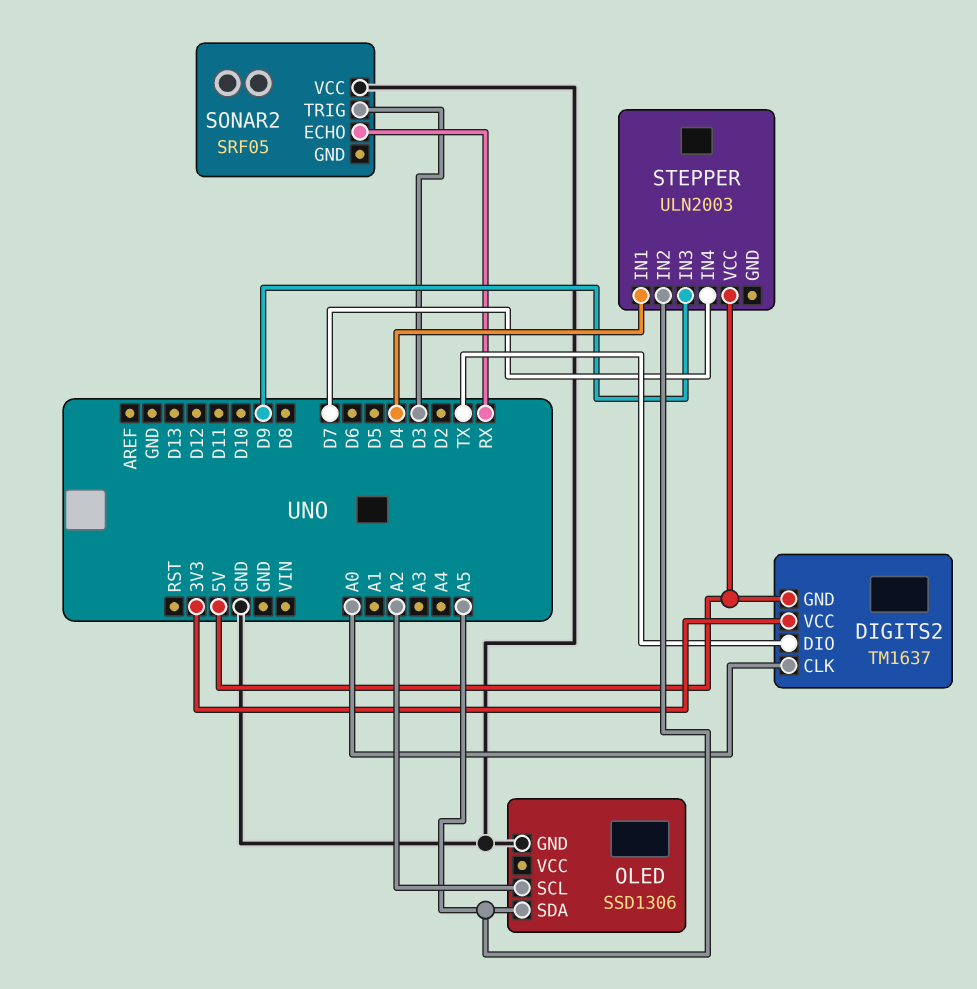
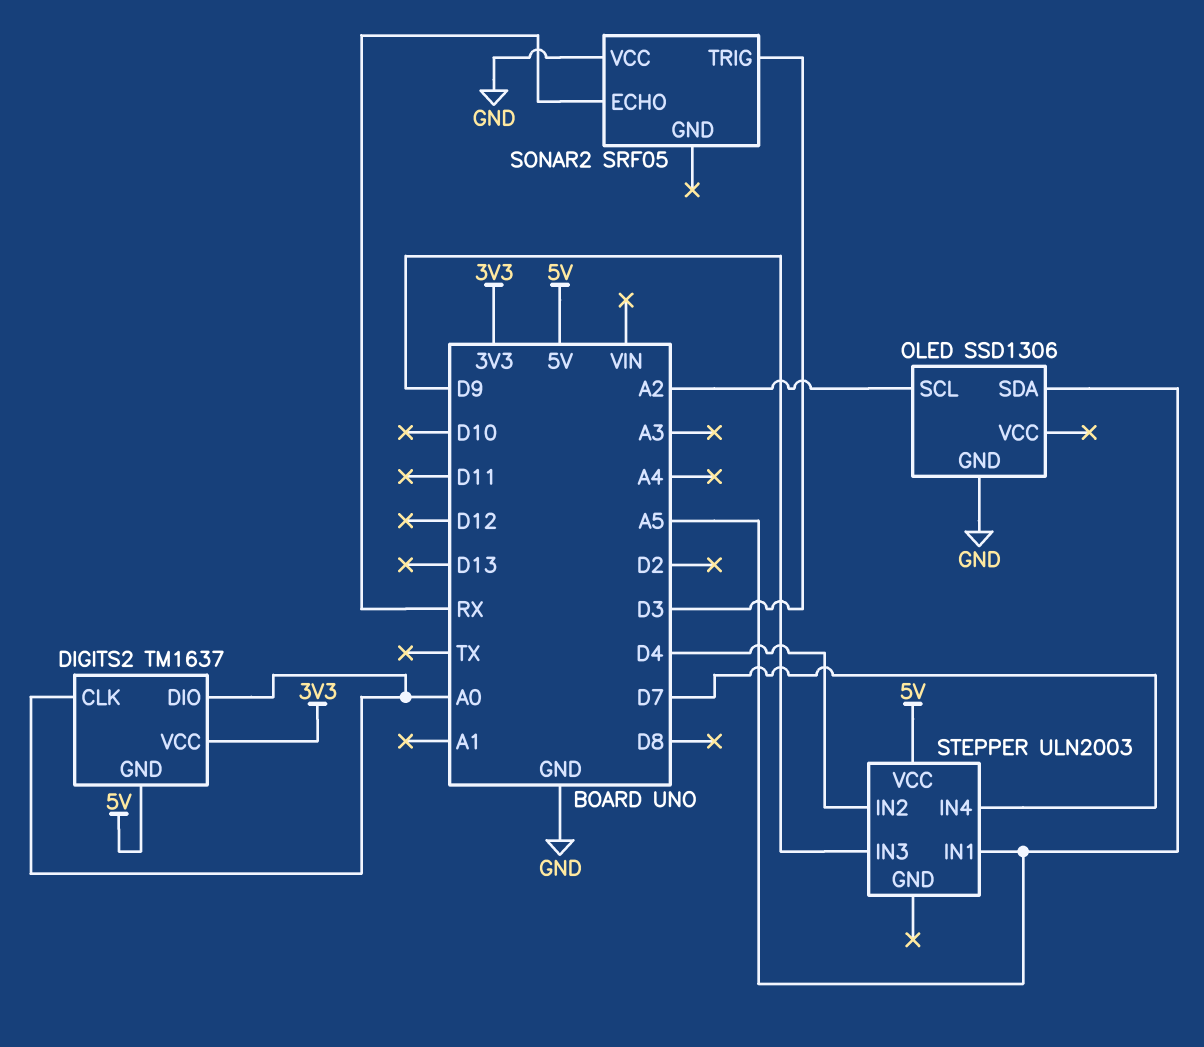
DIGITS2 pin DIO: TX -> A0
STEPPER pin IN1: D4 -> A5
STEPPER pin IN2: A5 -> D4

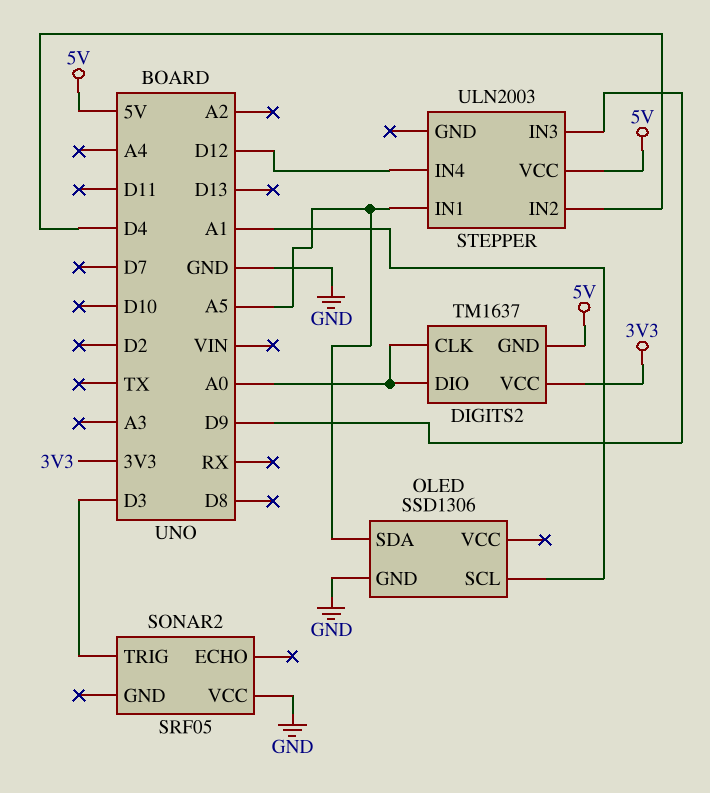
OLED pin SCL: A2 -> A1
SONAR2 pin ECHO: RX -> none
STEPPER pin IN4: D7 -> D12

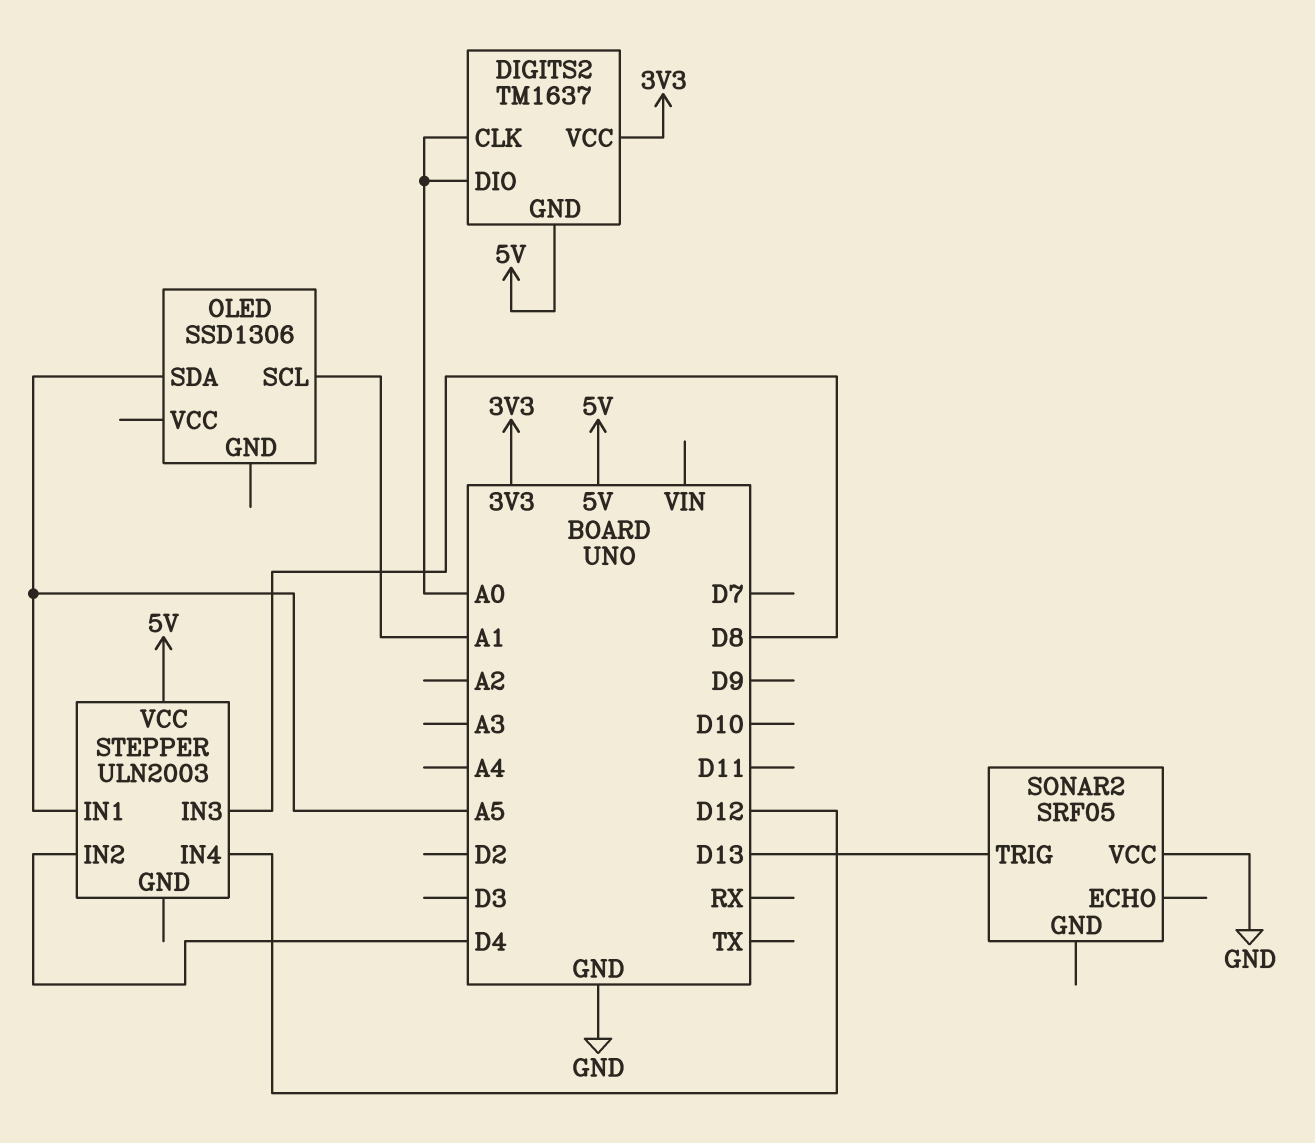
OLED pin GND: GND -> none
SONAR2 pin TRIG: D3 -> D13
STEPPER pin IN3: D9 -> D8

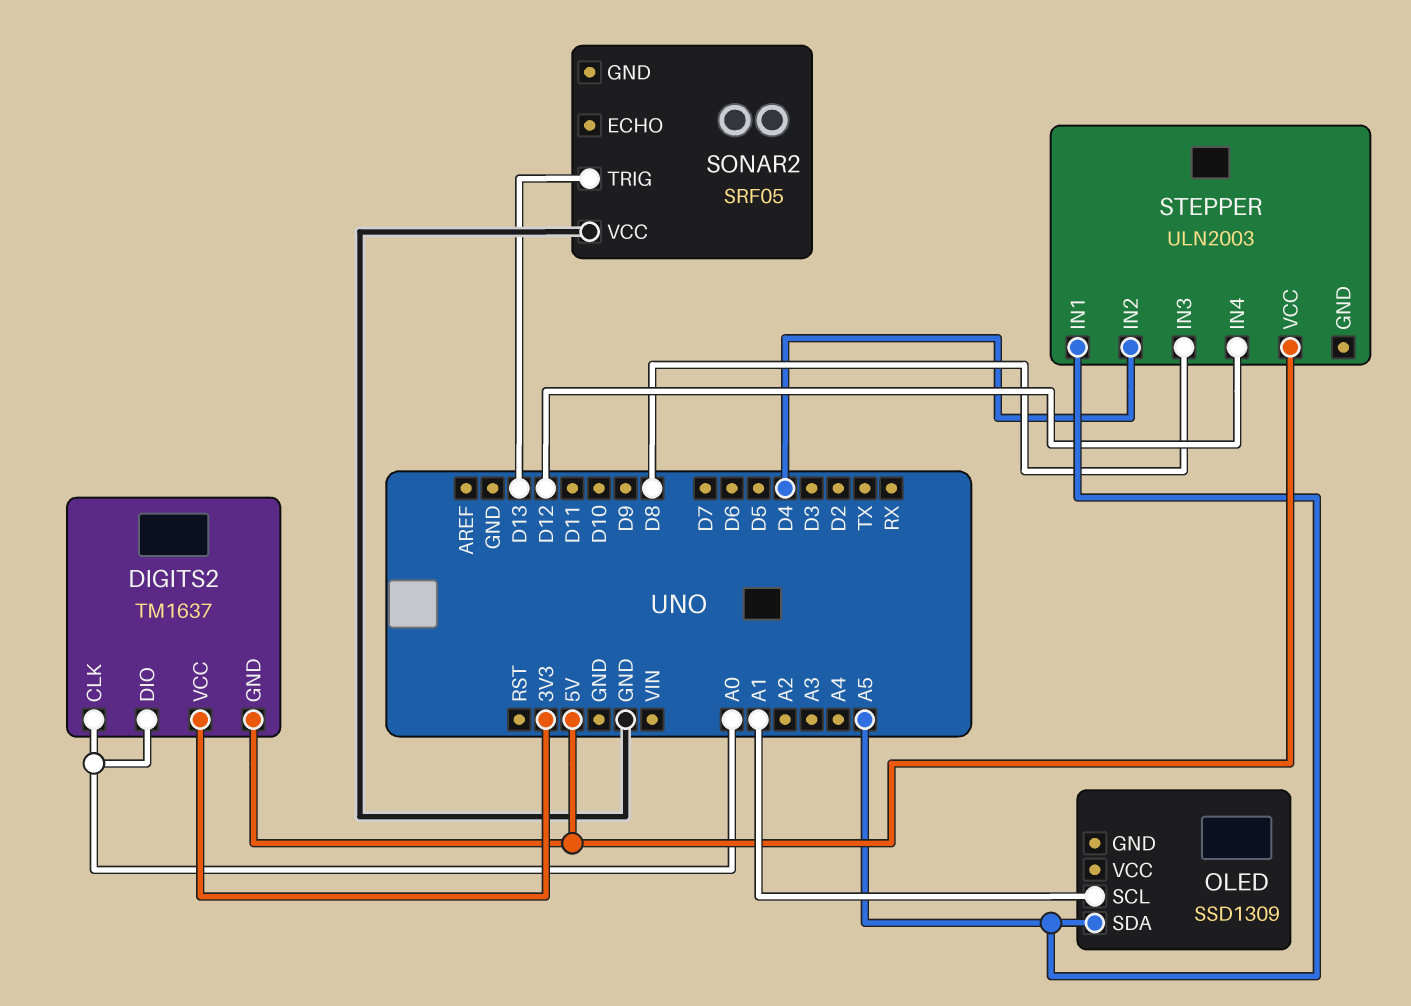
OLED: SSD1306 -> SSD1309

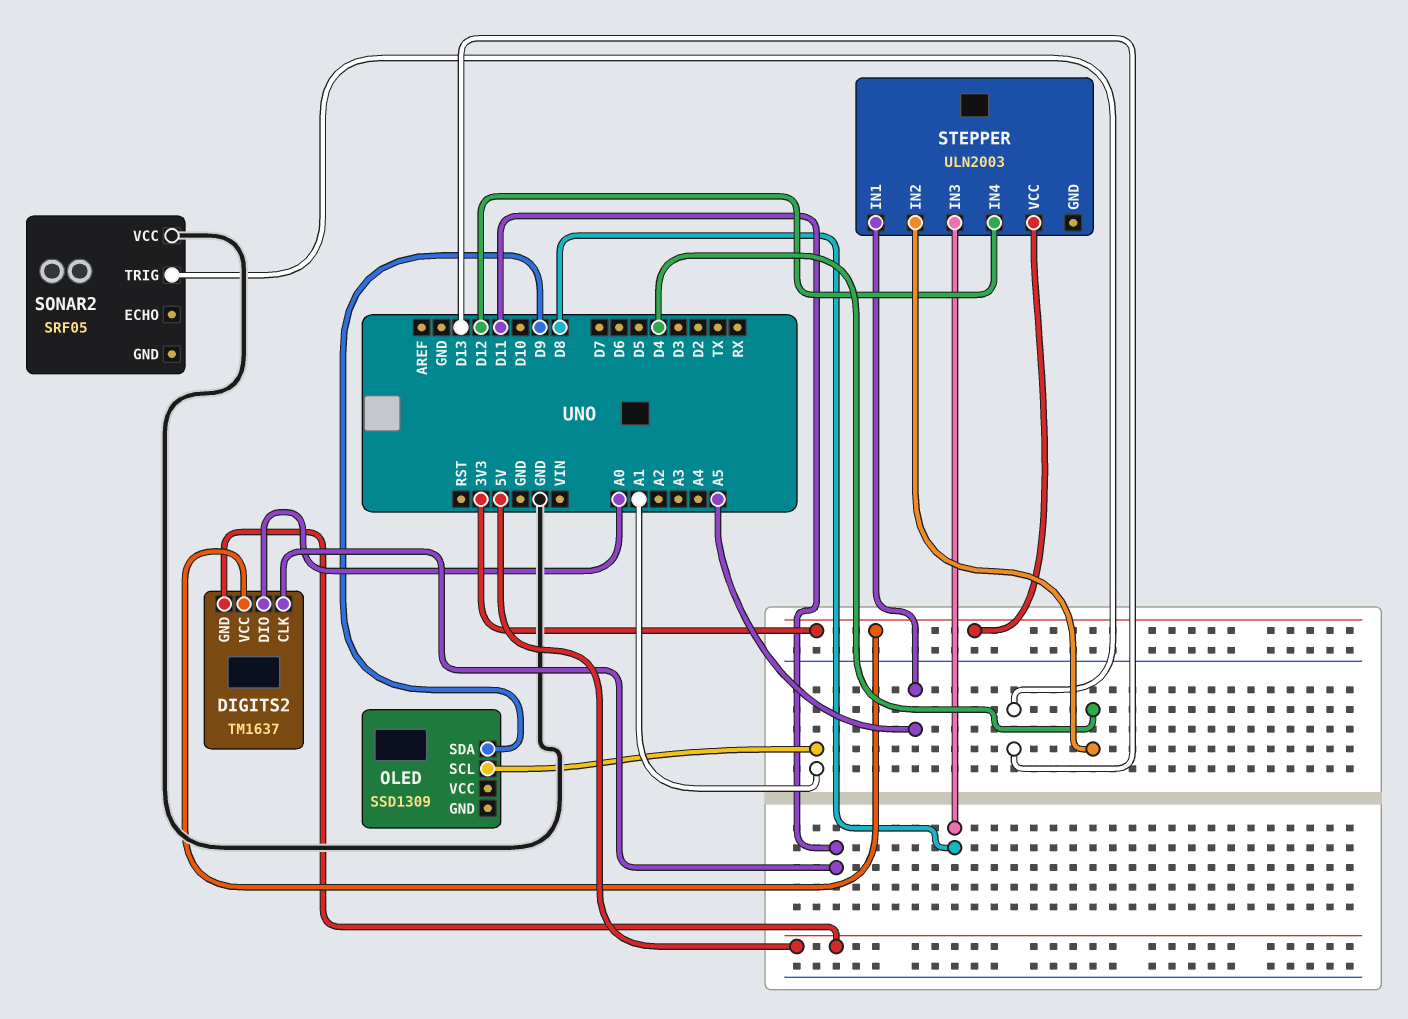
DIGITS2 pin CLK: A0 -> D11
OLED pin SDA: A5 -> D9
STEPPER pin VCC: 5V -> 3V3

